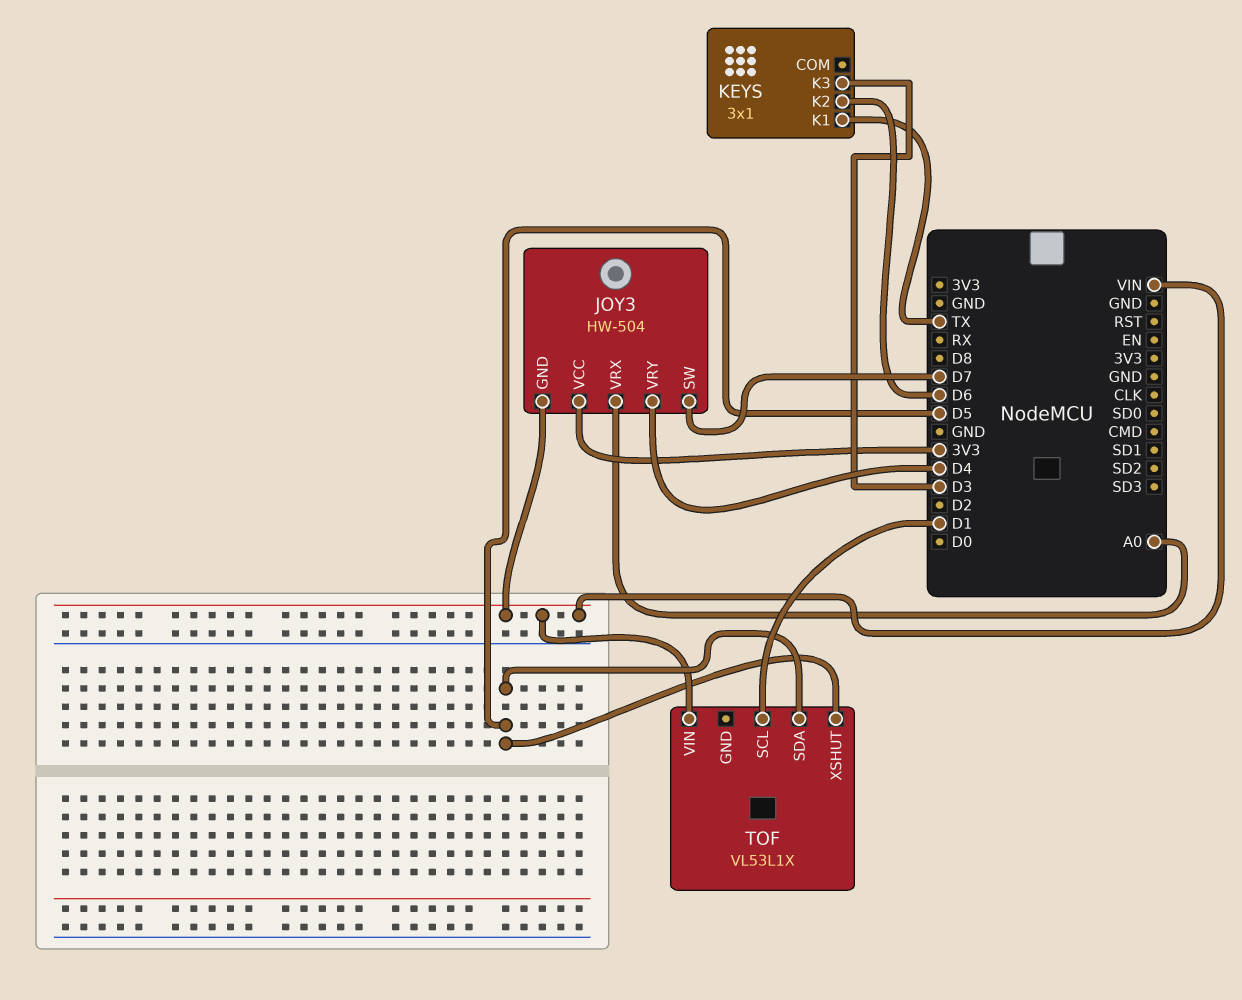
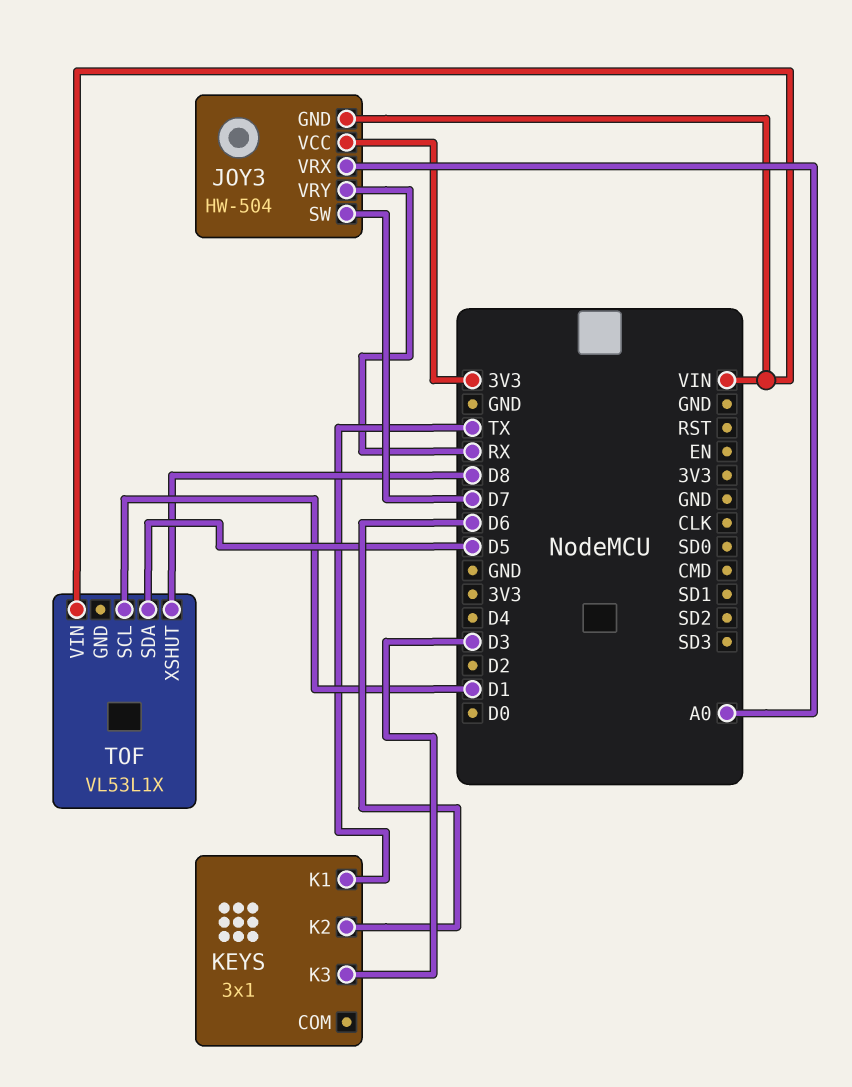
JOY3 pin VRY: D4 -> RX
TOF pin XSHUT: D5 -> D8

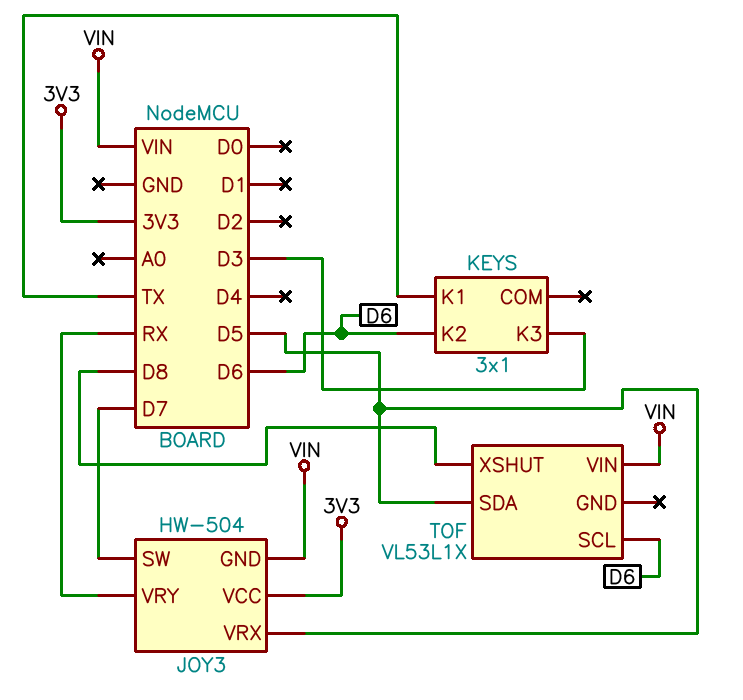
JOY3 pin VRX: A0 -> D5
TOF pin SCL: D1 -> D6

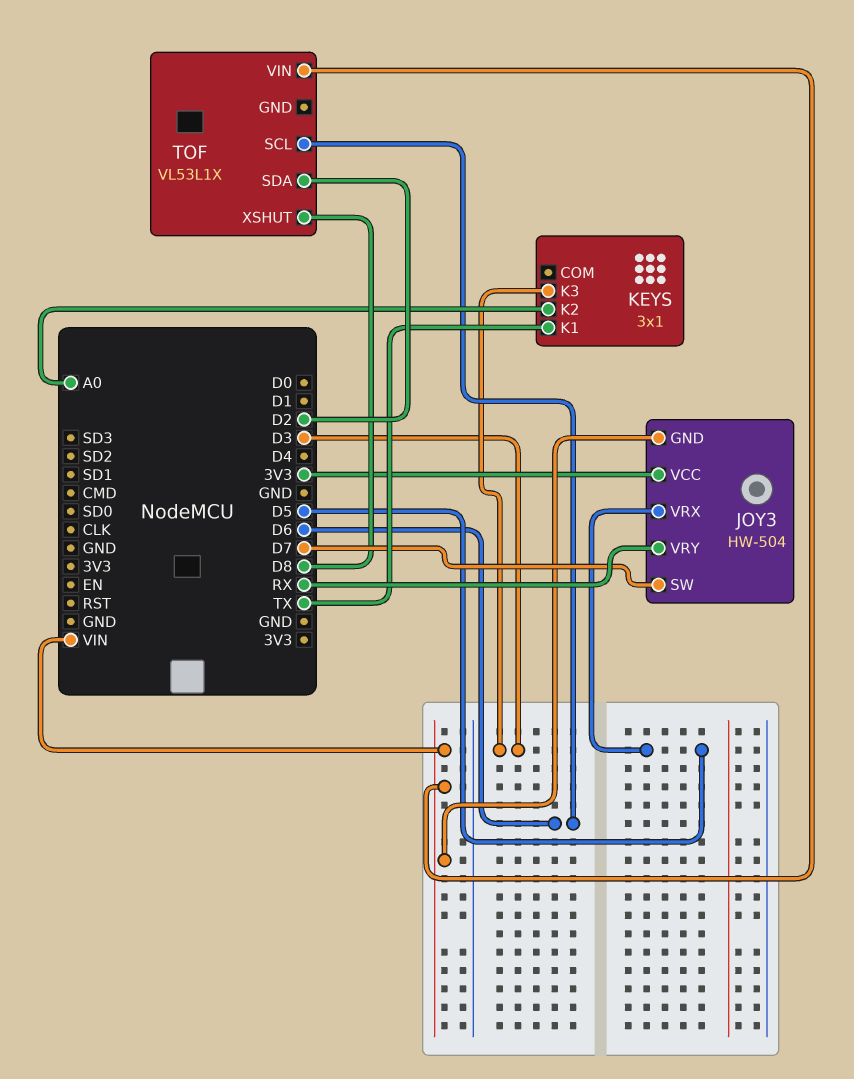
KEYS pin K2: D6 -> A0
TOF pin SDA: D5 -> D2

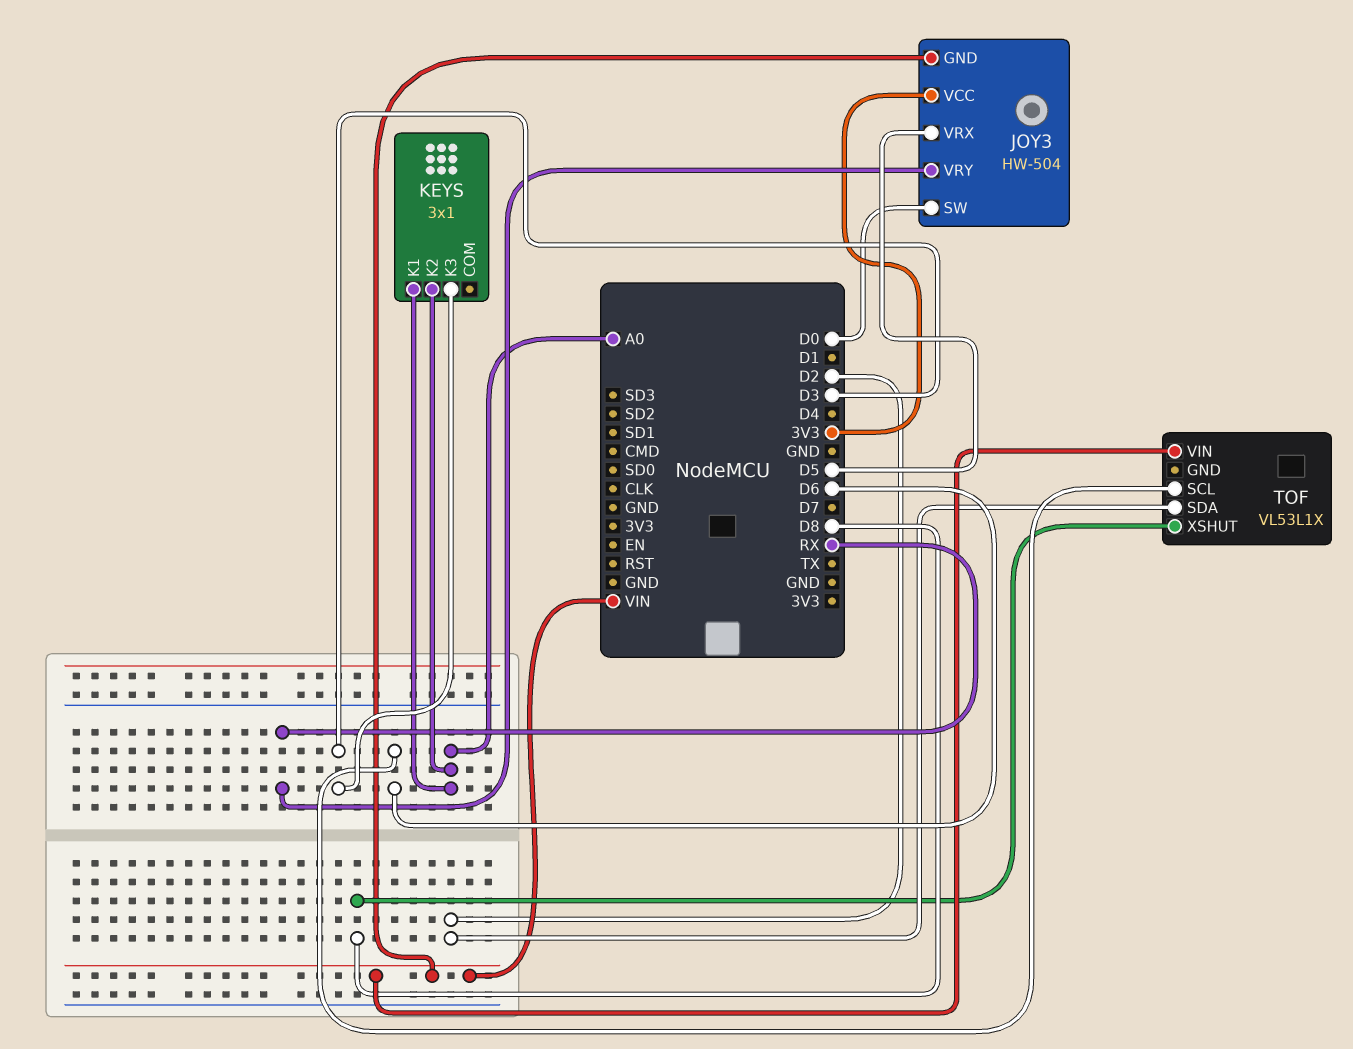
JOY3 pin SW: D7 -> D0
KEYS pin K1: TX -> A0

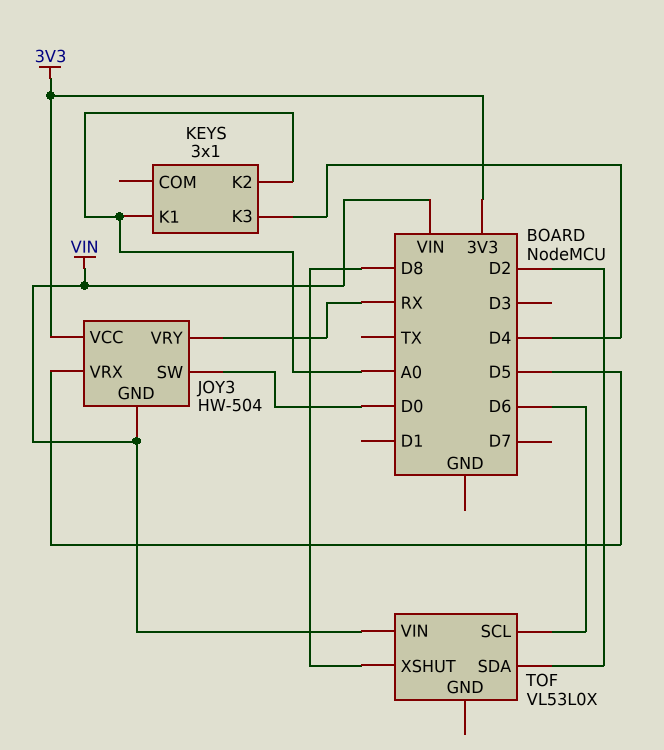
KEYS pin K3: D3 -> D4
TOF: VL53L1X -> VL53L0X

